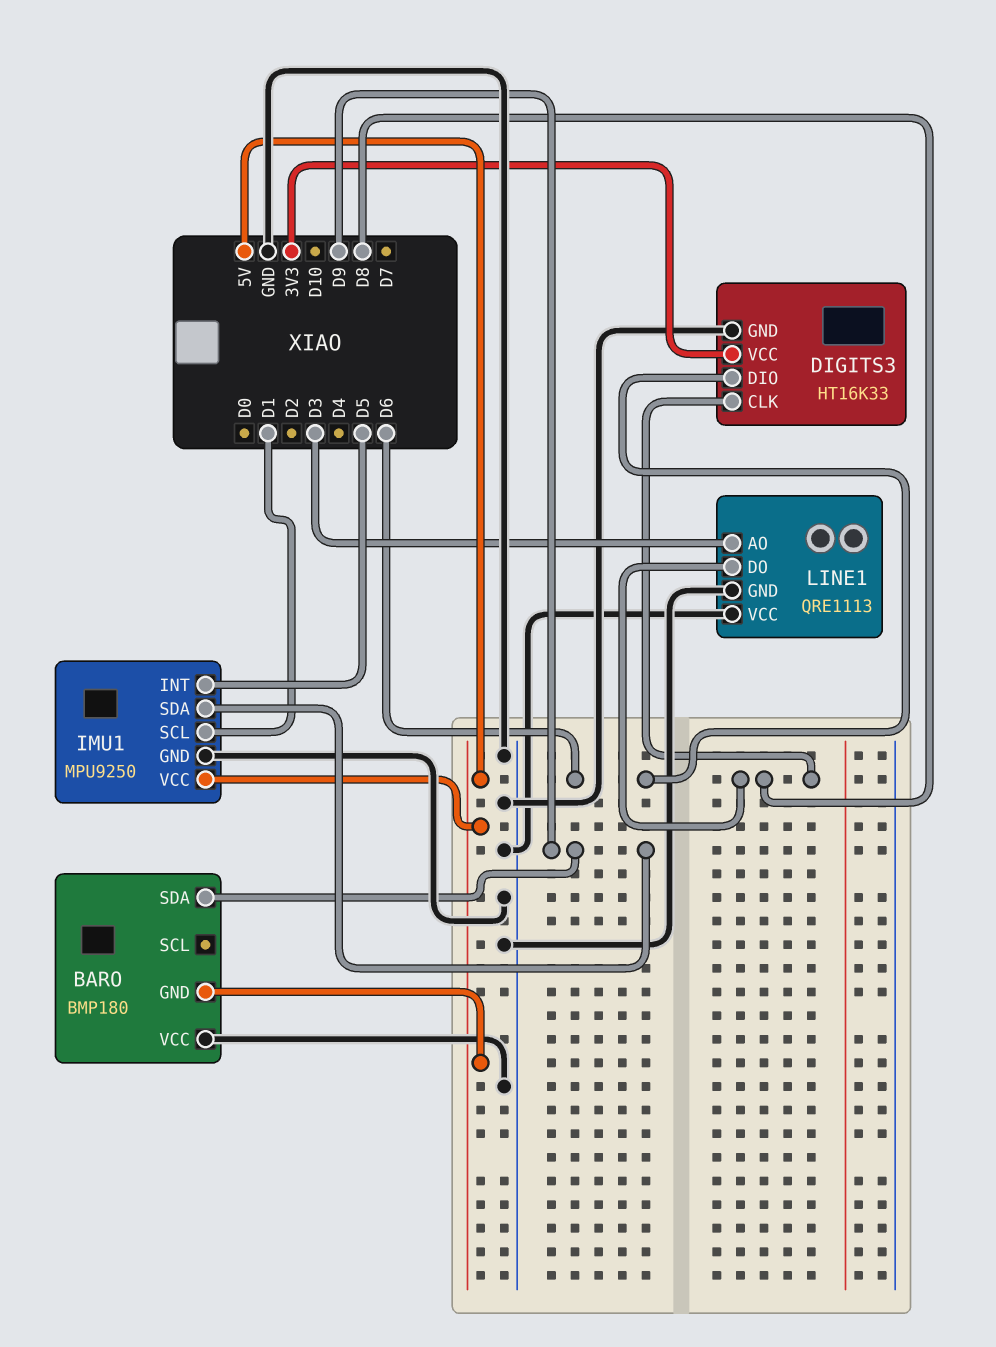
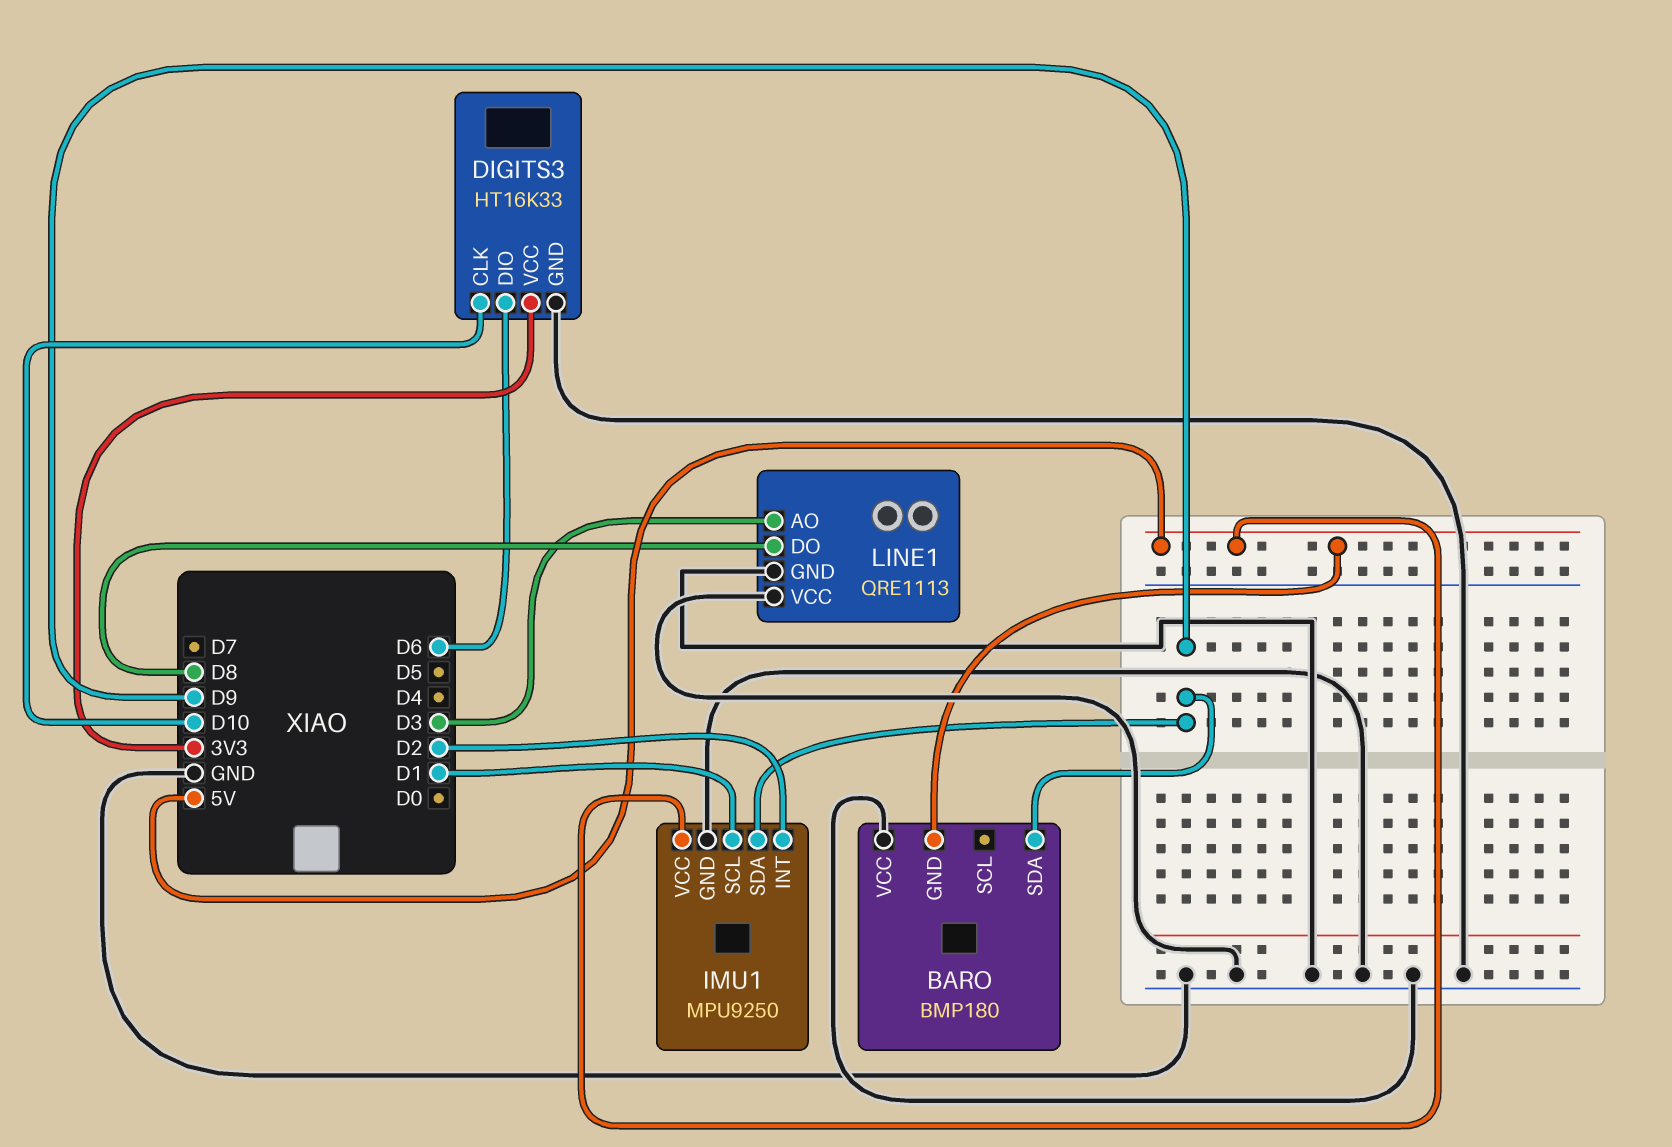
DIGITS3 pin CLK: D8 -> D10
IMU1 pin INT: D5 -> D2

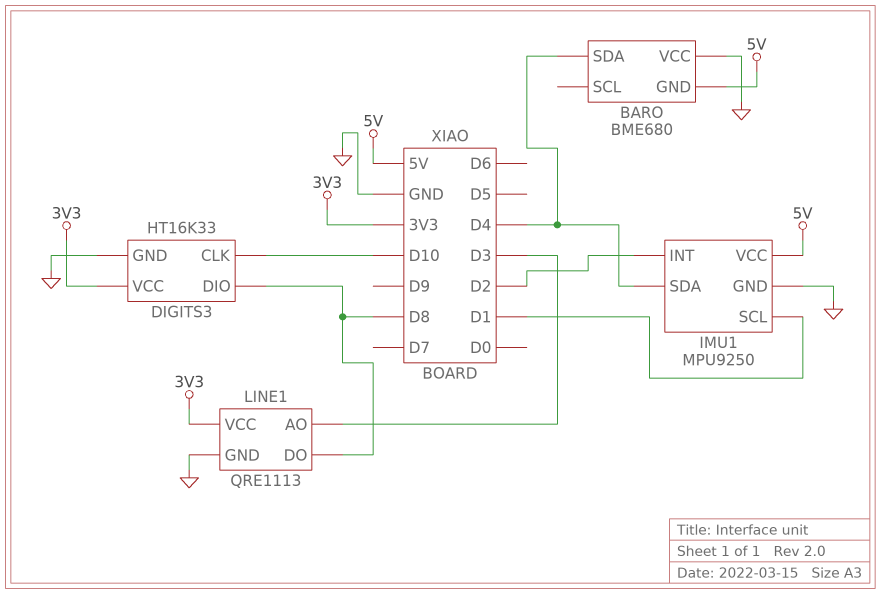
BARO: BMP180 -> BME680
BARO pin SDA: D9 -> D4
DIGITS3 pin DIO: D6 -> D8
IMU1 pin SDA: D9 -> D4
LINE1 pin VCC: GND -> 3V3

